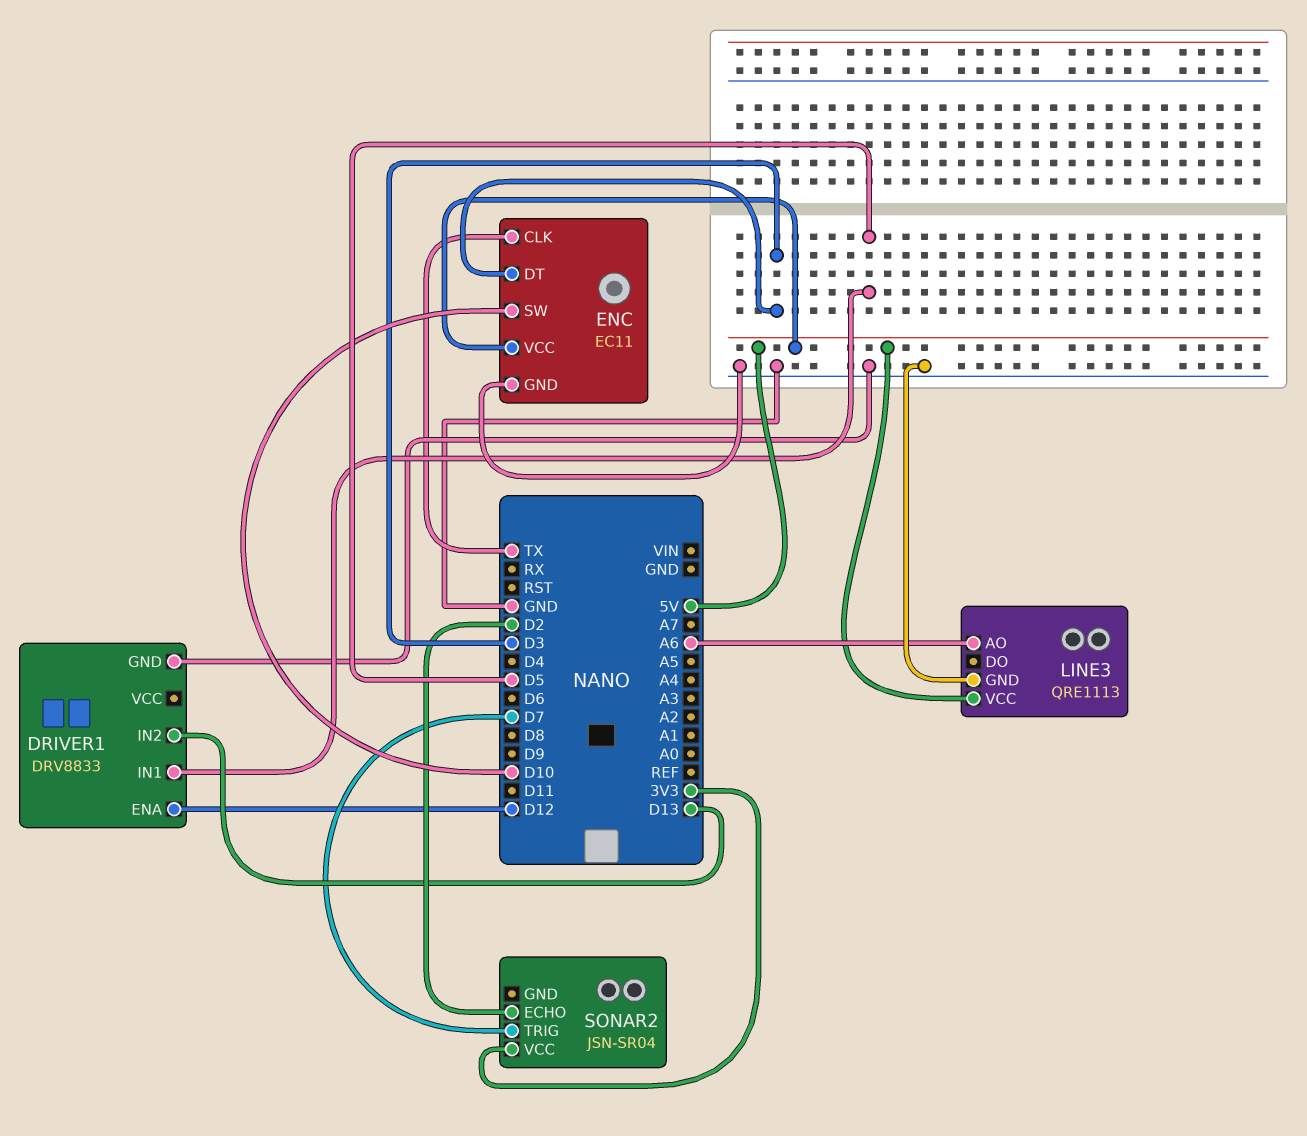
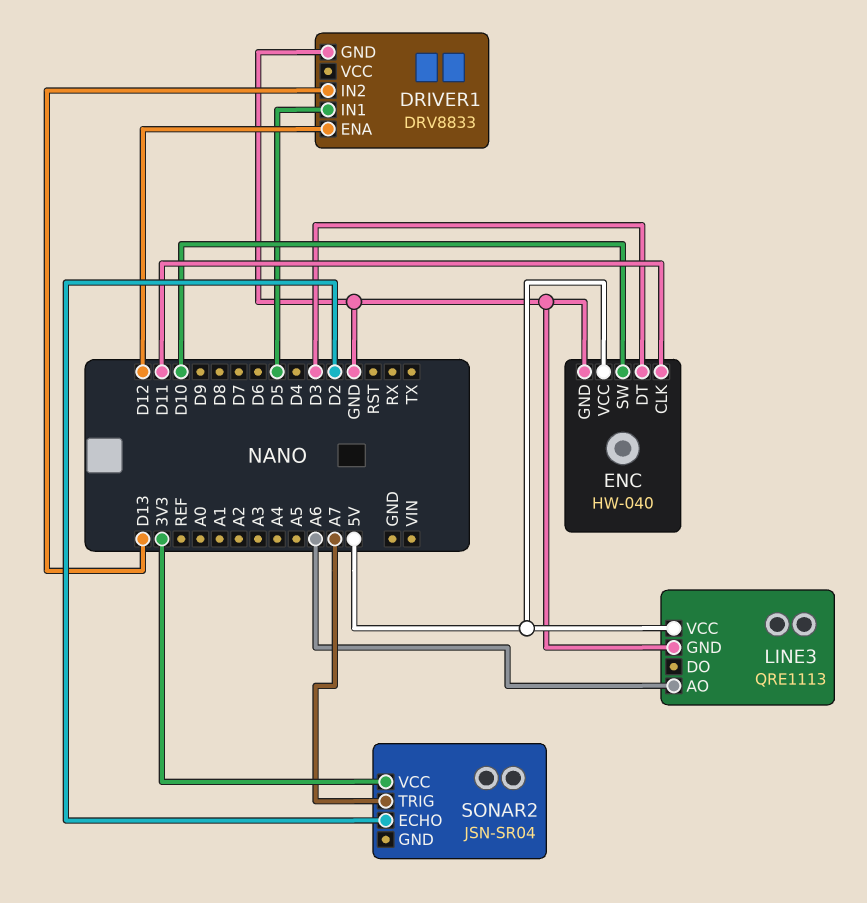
ENC: EC11 -> HW-040
ENC pin CLK: TX -> D11
SONAR2 pin TRIG: D7 -> A7

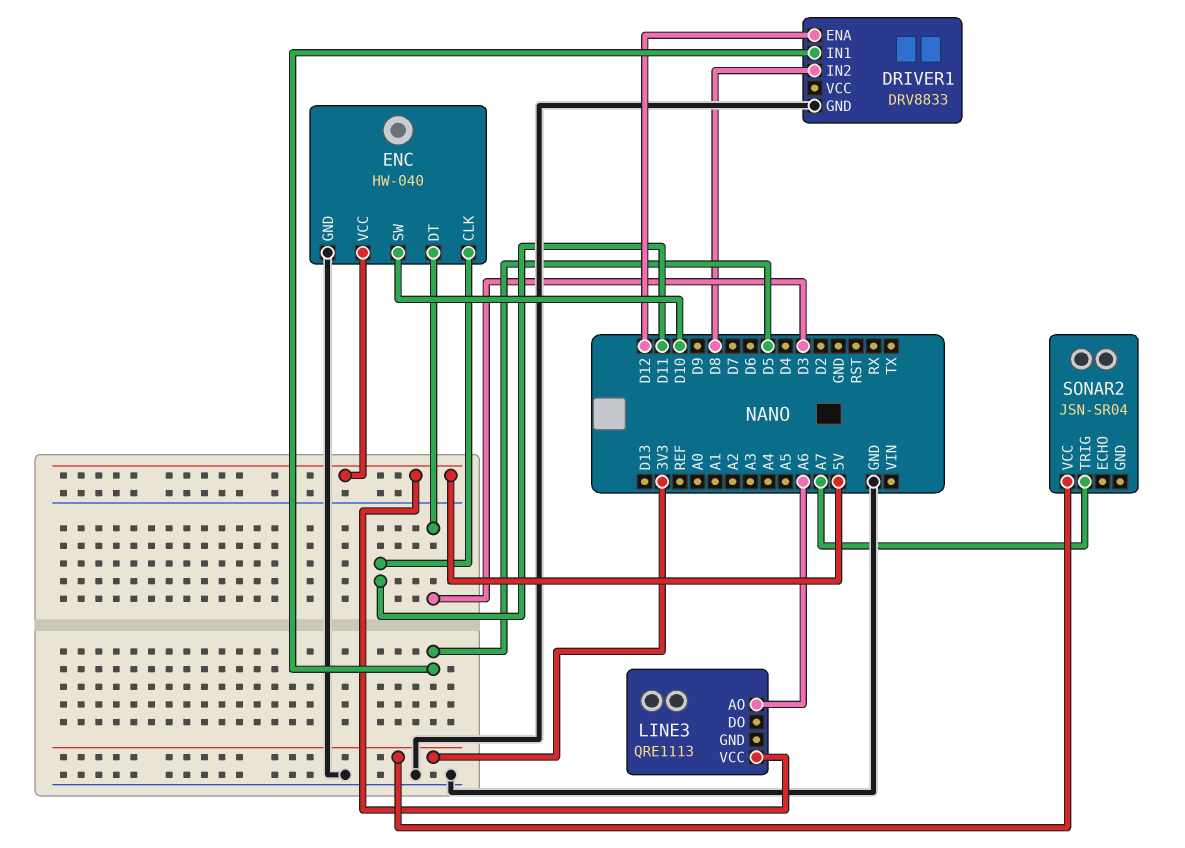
DRIVER1 pin IN2: D13 -> D8
LINE3 pin GND: GND -> none
SONAR2 pin ECHO: D2 -> none

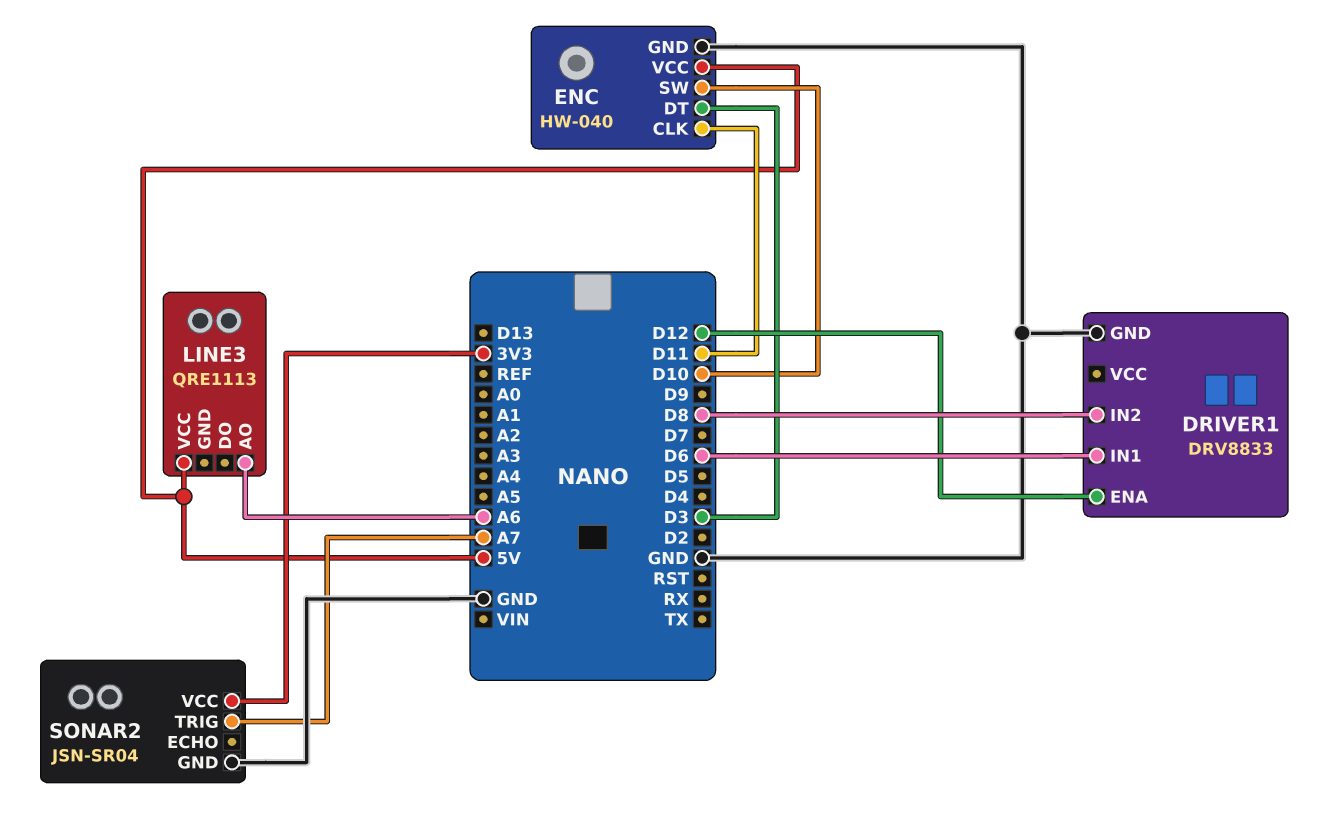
DRIVER1 pin IN1: D5 -> D6
SONAR2 pin GND: none -> GND

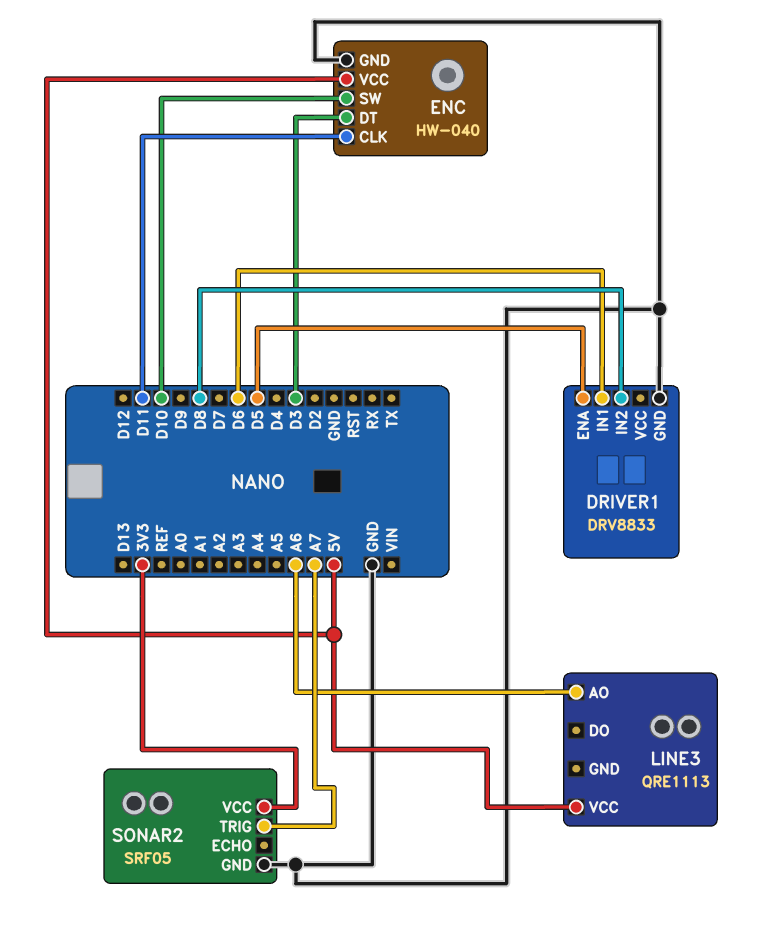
DRIVER1 pin ENA: D12 -> D5
SONAR2: JSN-SR04 -> SRF05

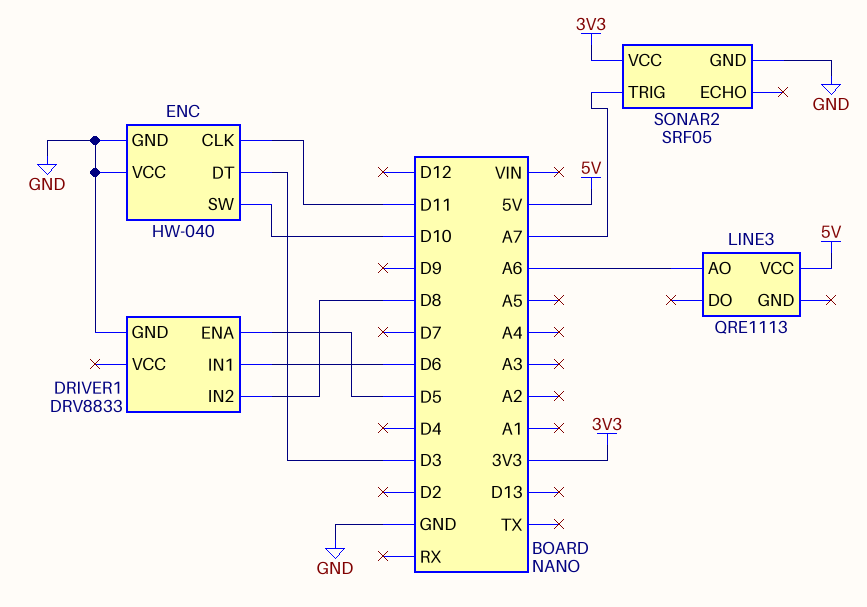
ENC pin VCC: 5V -> GND

